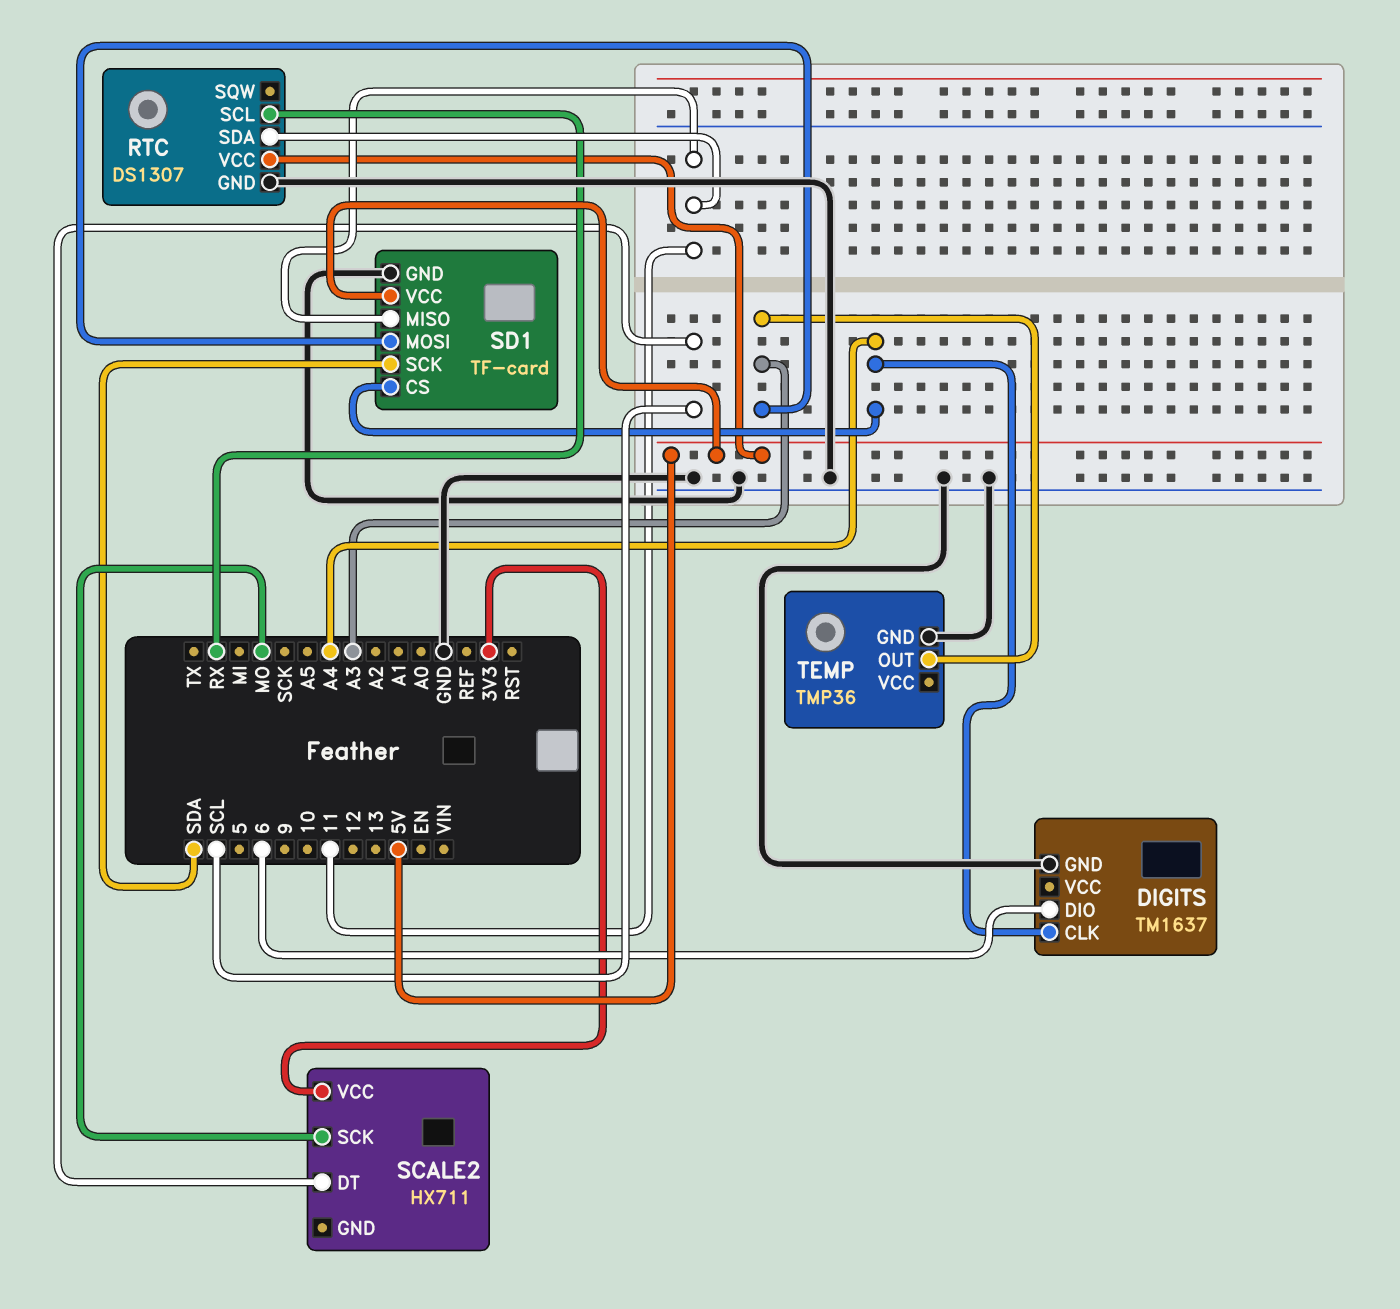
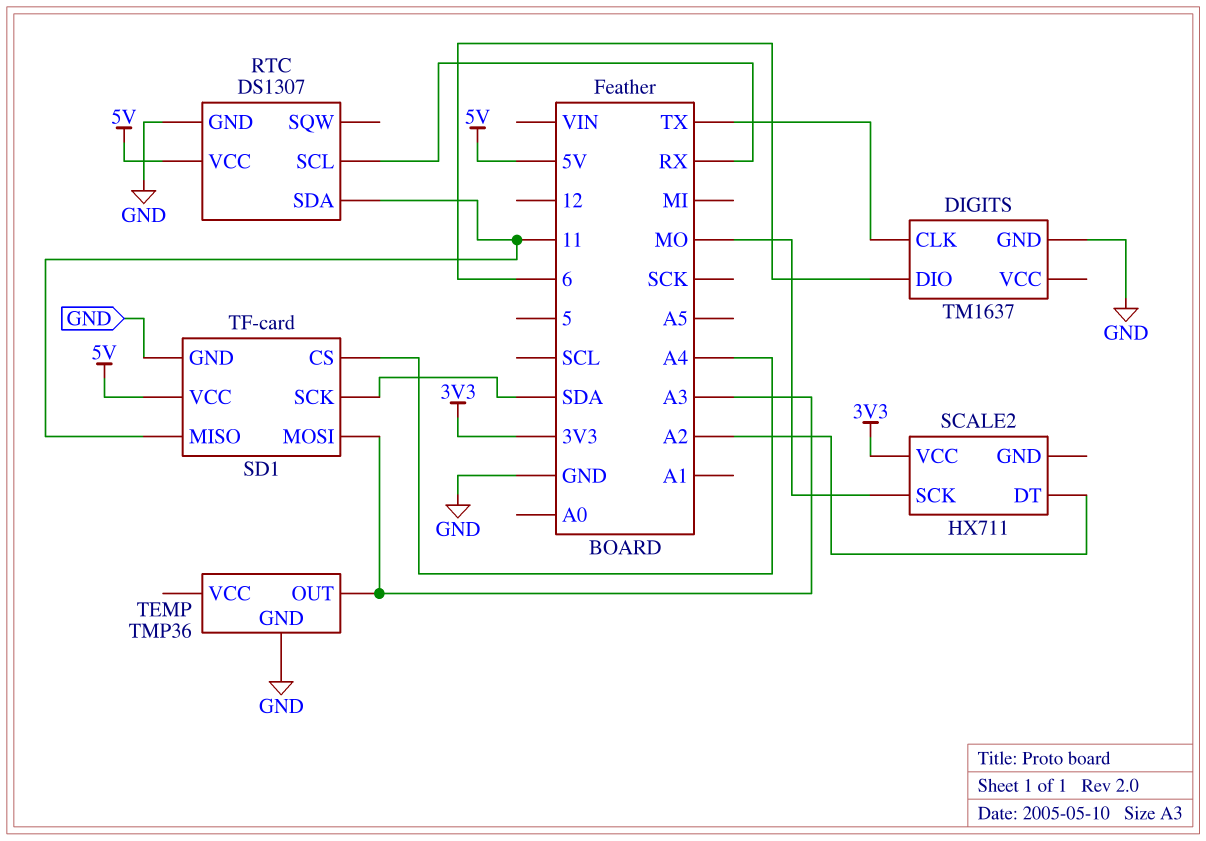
DIGITS pin CLK: A4 -> TX
SCALE2 pin DT: SCL -> A2

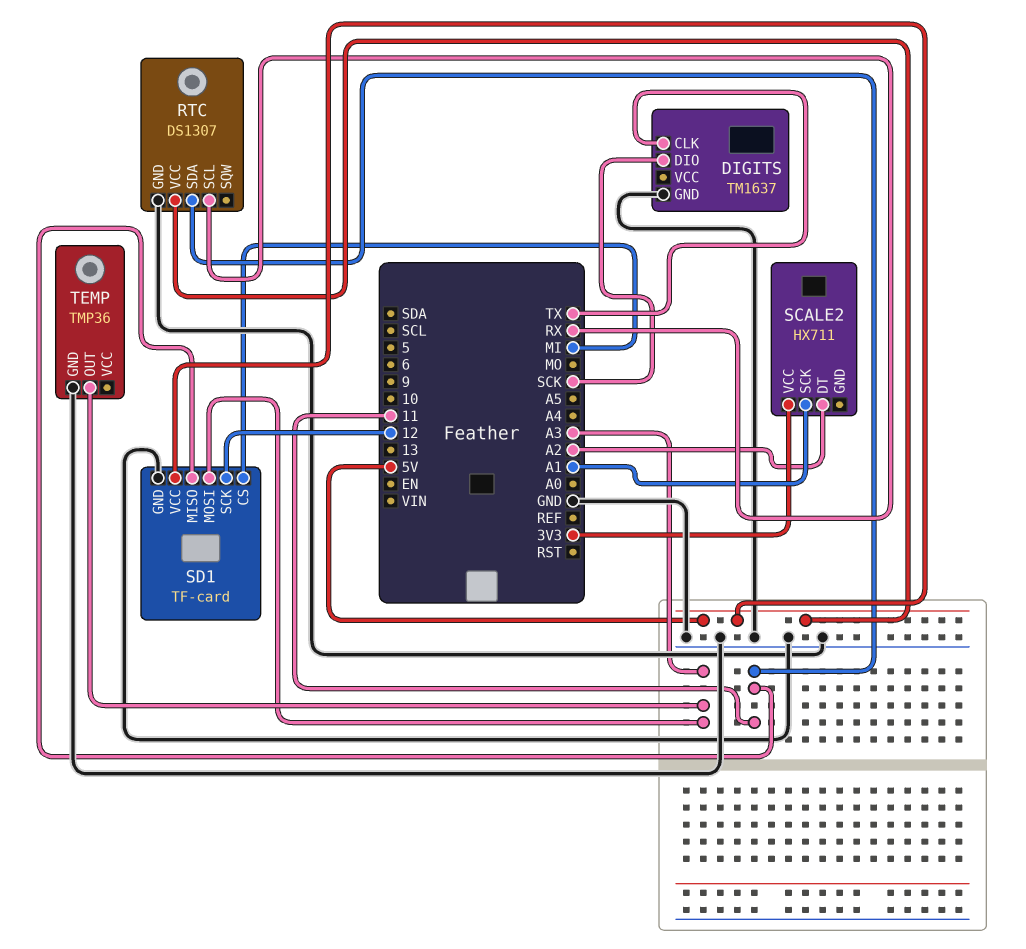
DIGITS pin DIO: 6 -> SCK
SCALE2 pin SCK: MO -> A1
SD1 pin CS: A4 -> MI
SD1 pin SCK: SDA -> 12

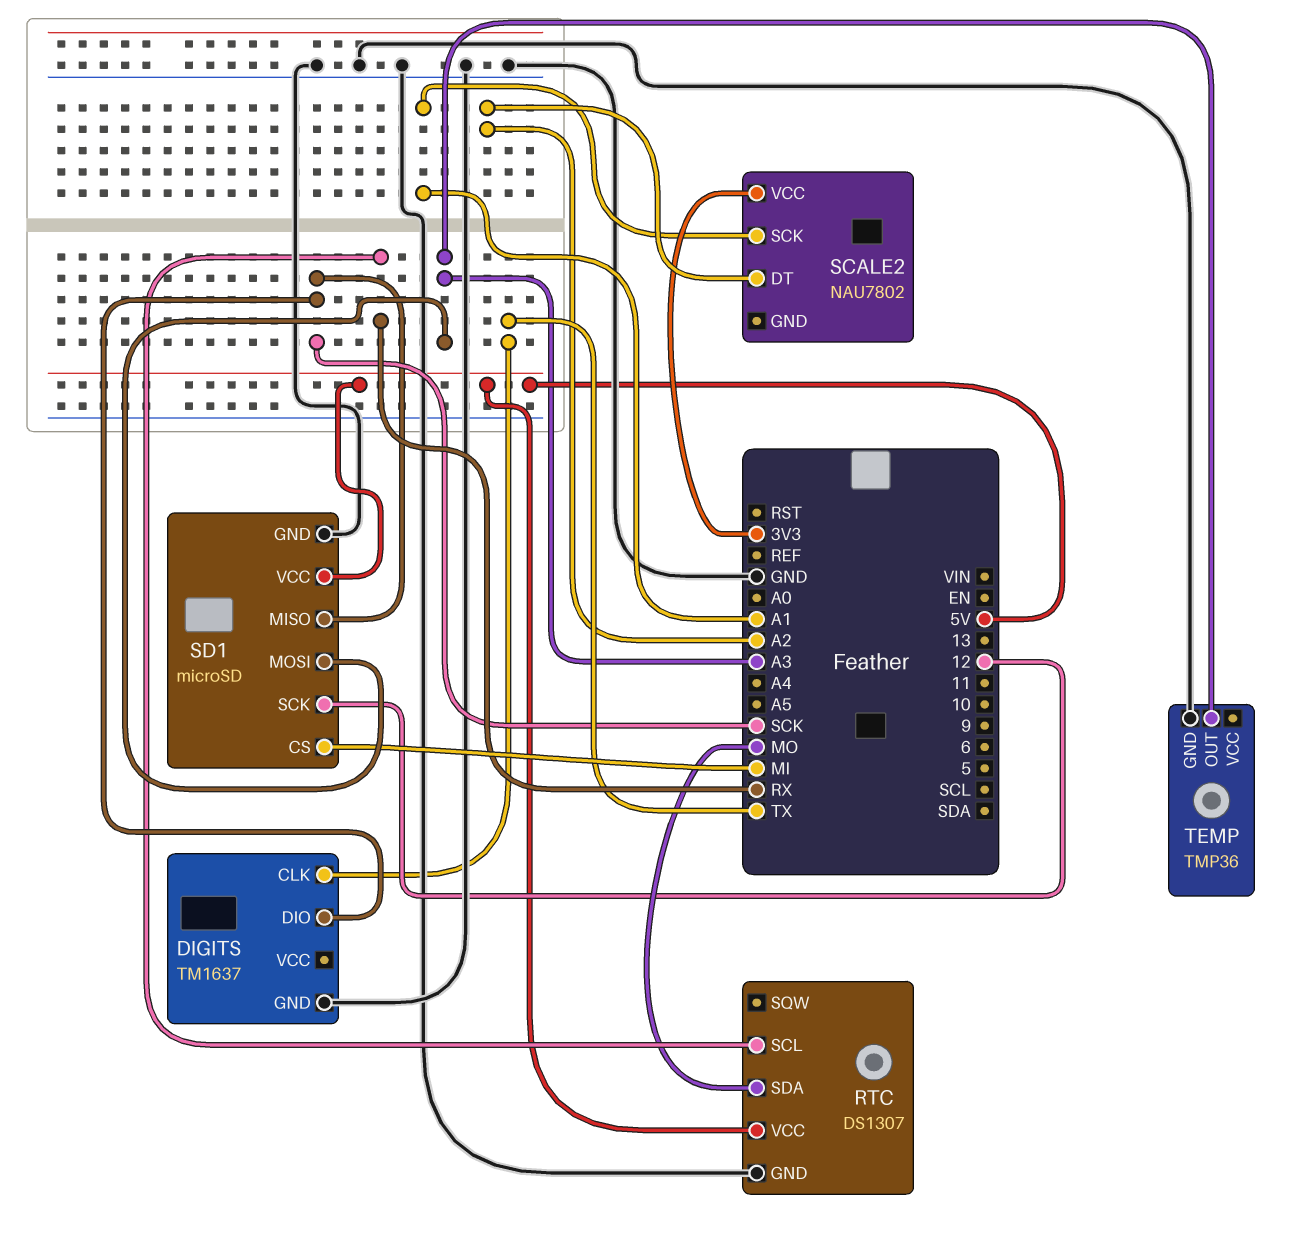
RTC pin SDA: 11 -> MO
SCALE2: HX711 -> NAU7802
SD1: TF-card -> microSD
SD1 pin MISO: 11 -> SCK

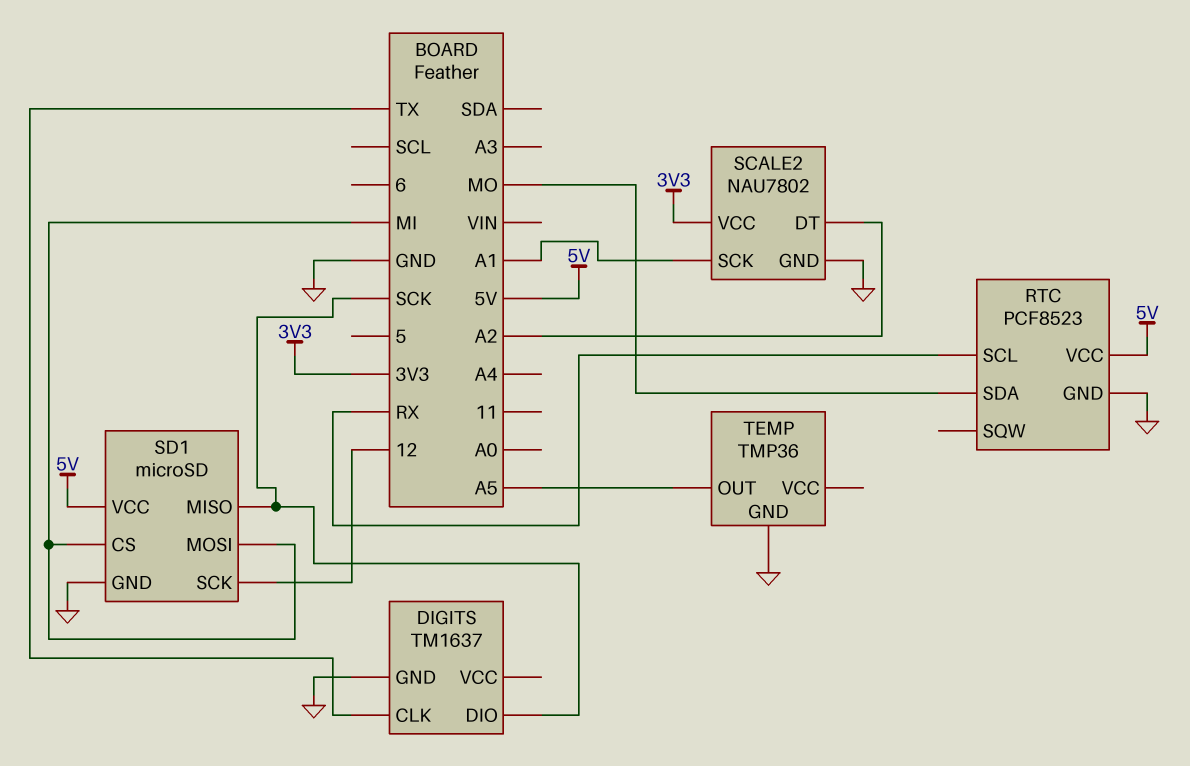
RTC: DS1307 -> PCF8523
SCALE2 pin GND: none -> GND
SD1 pin MOSI: A3 -> MI
TEMP pin OUT: A3 -> A5

